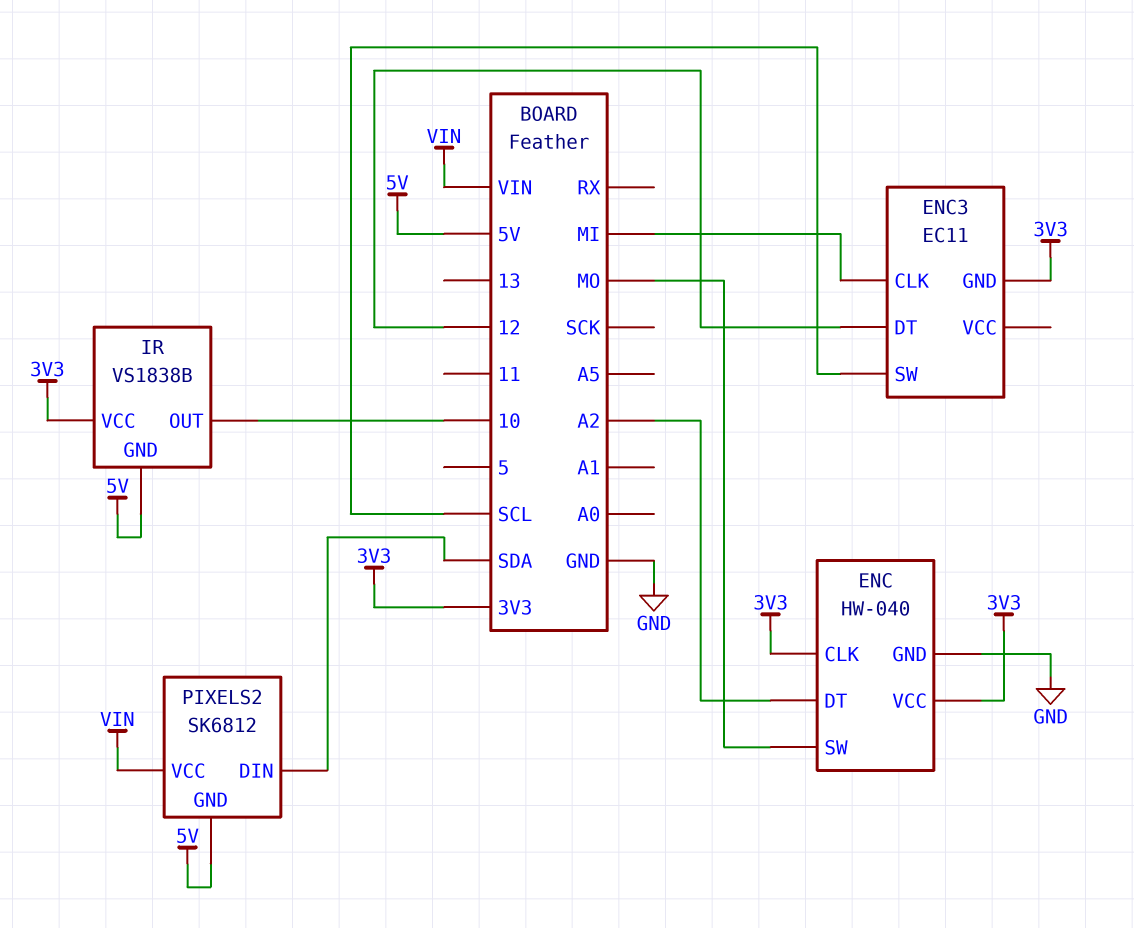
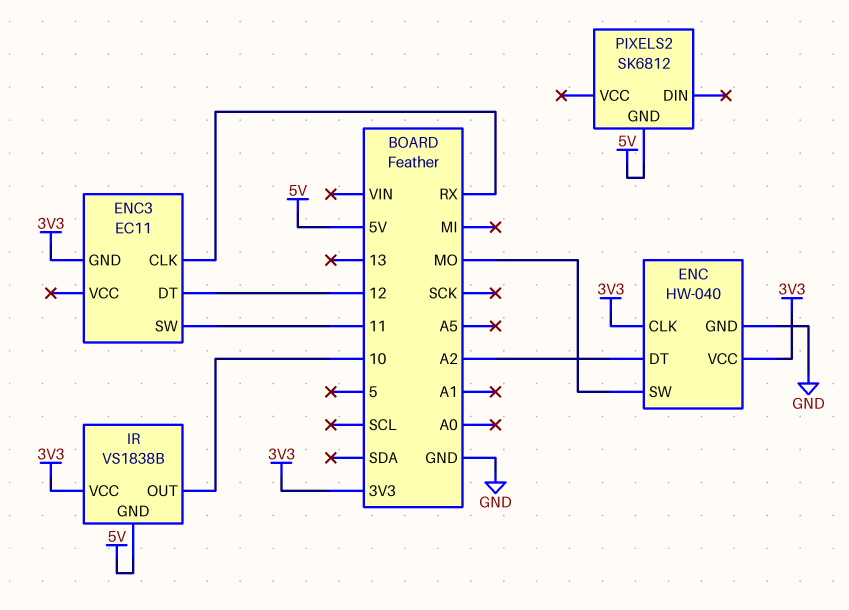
ENC3 pin CLK: MI -> RX
ENC3 pin SW: SCL -> 11
PIXELS2 pin DIN: SDA -> none
PIXELS2 pin VCC: VIN -> none

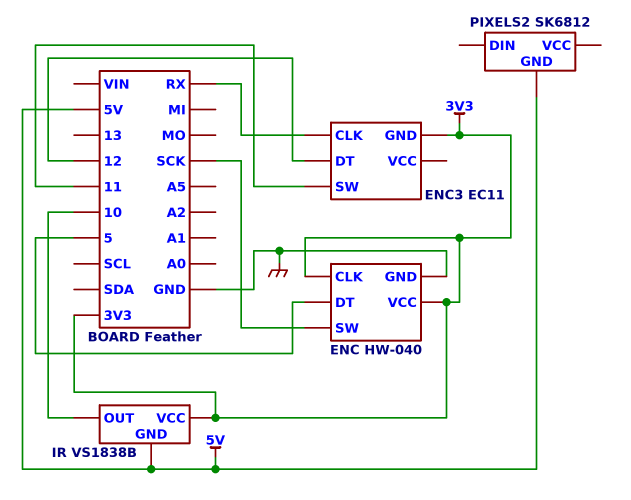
ENC pin DT: A2 -> 5
ENC pin SW: MO -> SCK

